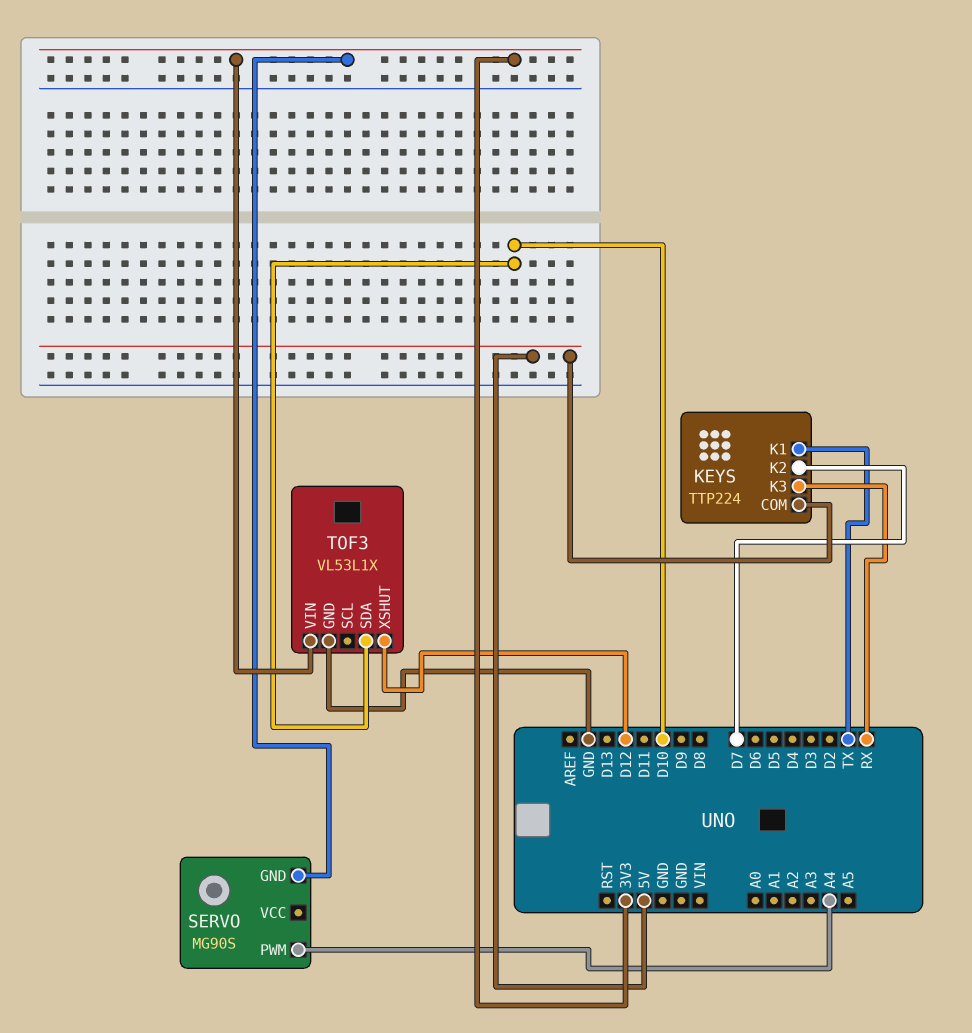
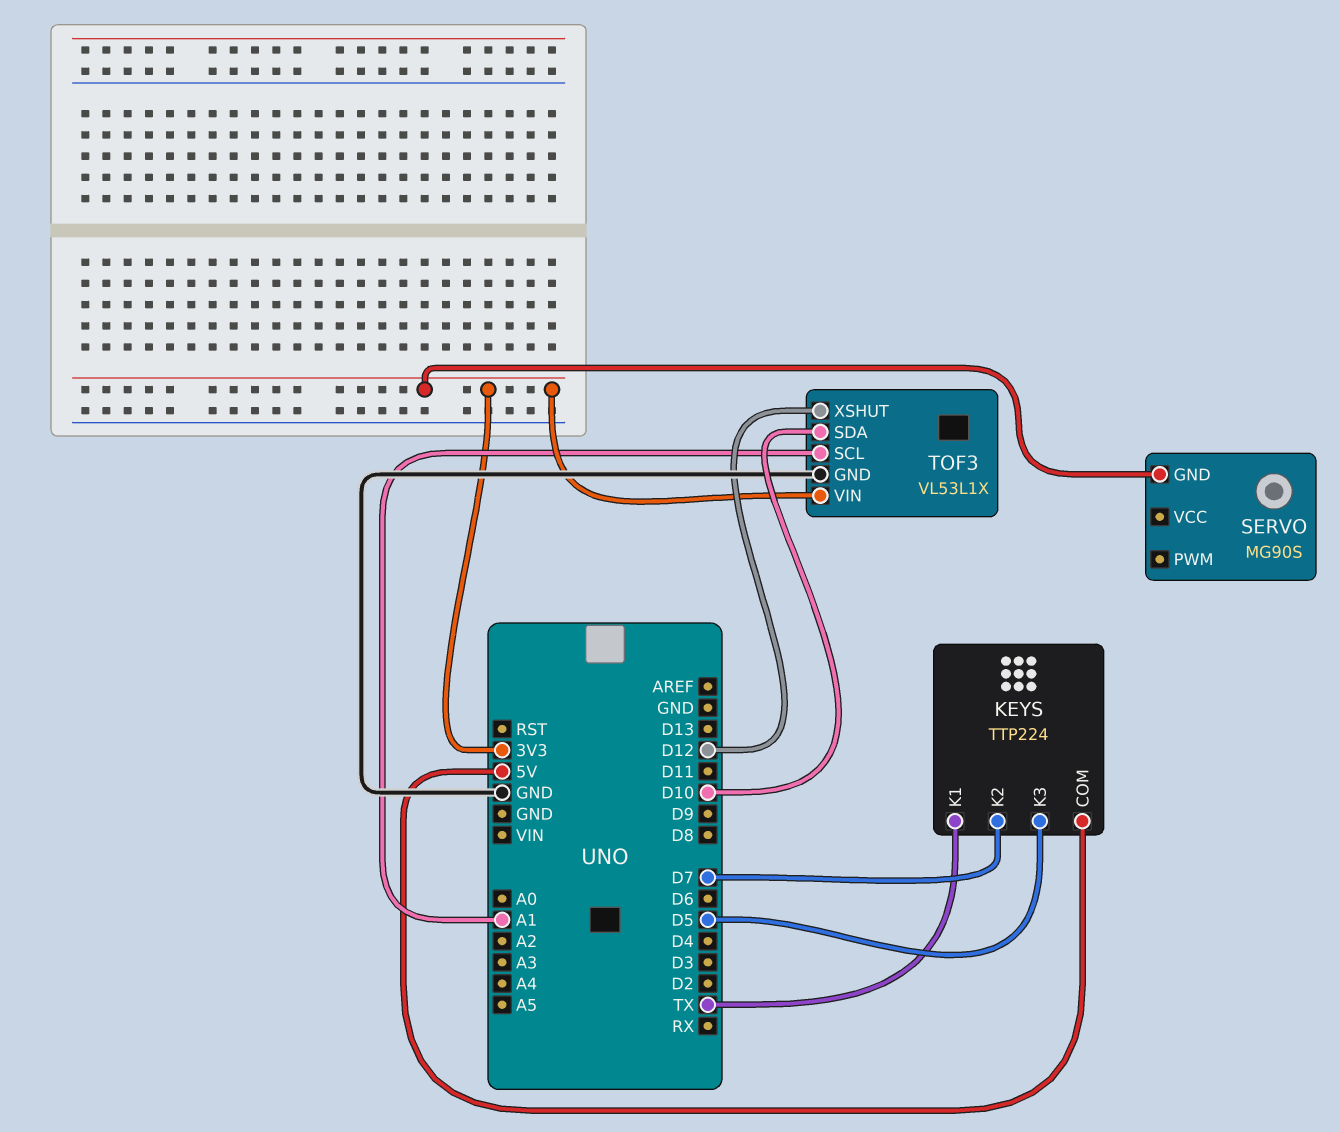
KEYS pin K3: RX -> D5
SERVO pin PWM: A4 -> none
TOF3 pin SCL: none -> A1

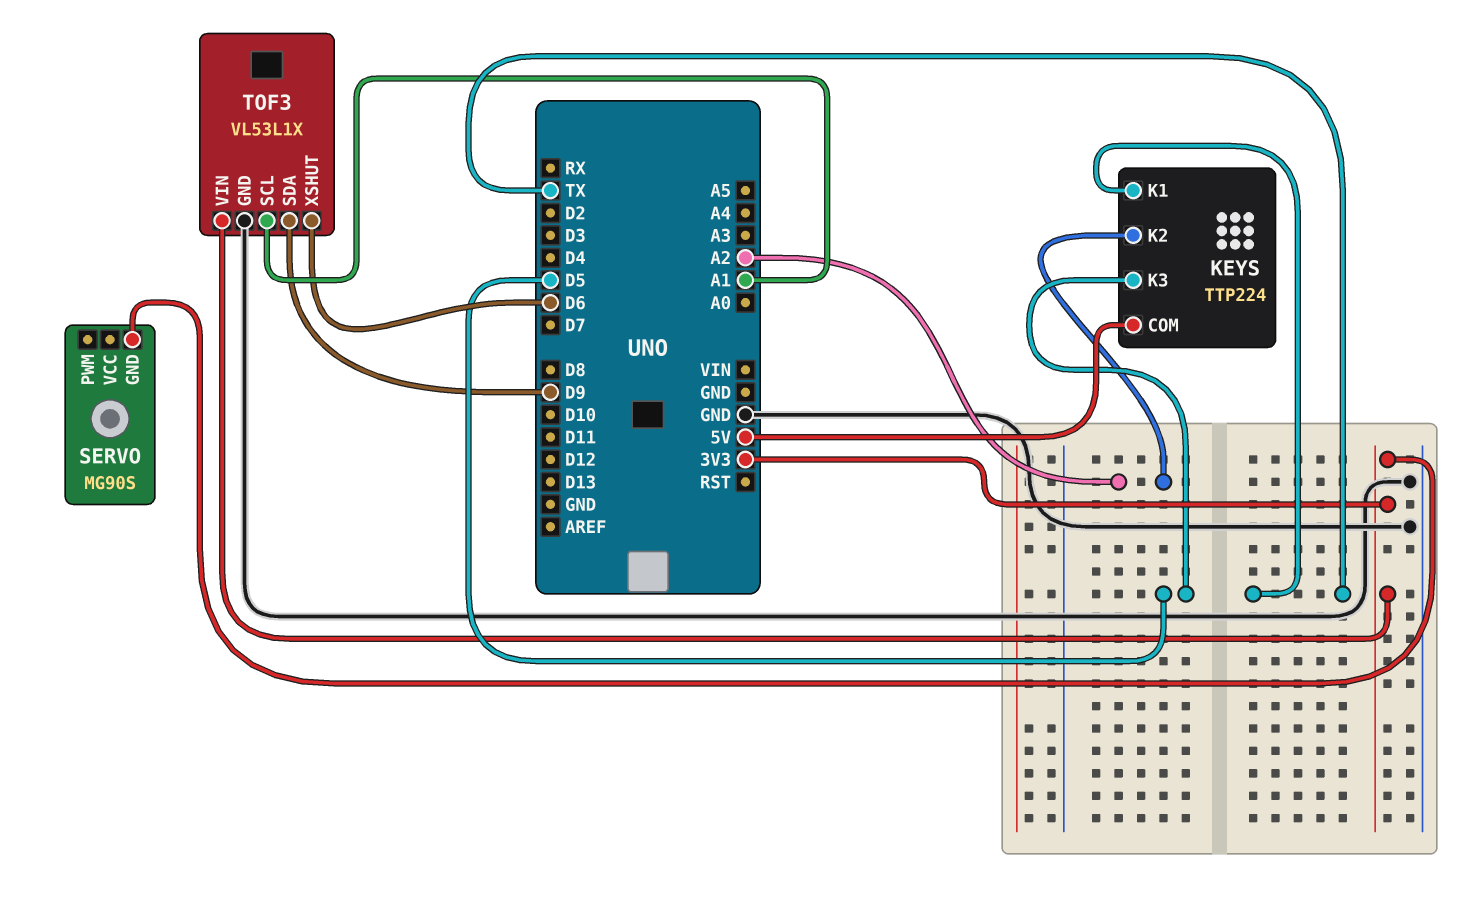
KEYS pin K2: D7 -> A2
TOF3 pin SDA: D10 -> D9
TOF3 pin XSHUT: D12 -> D6

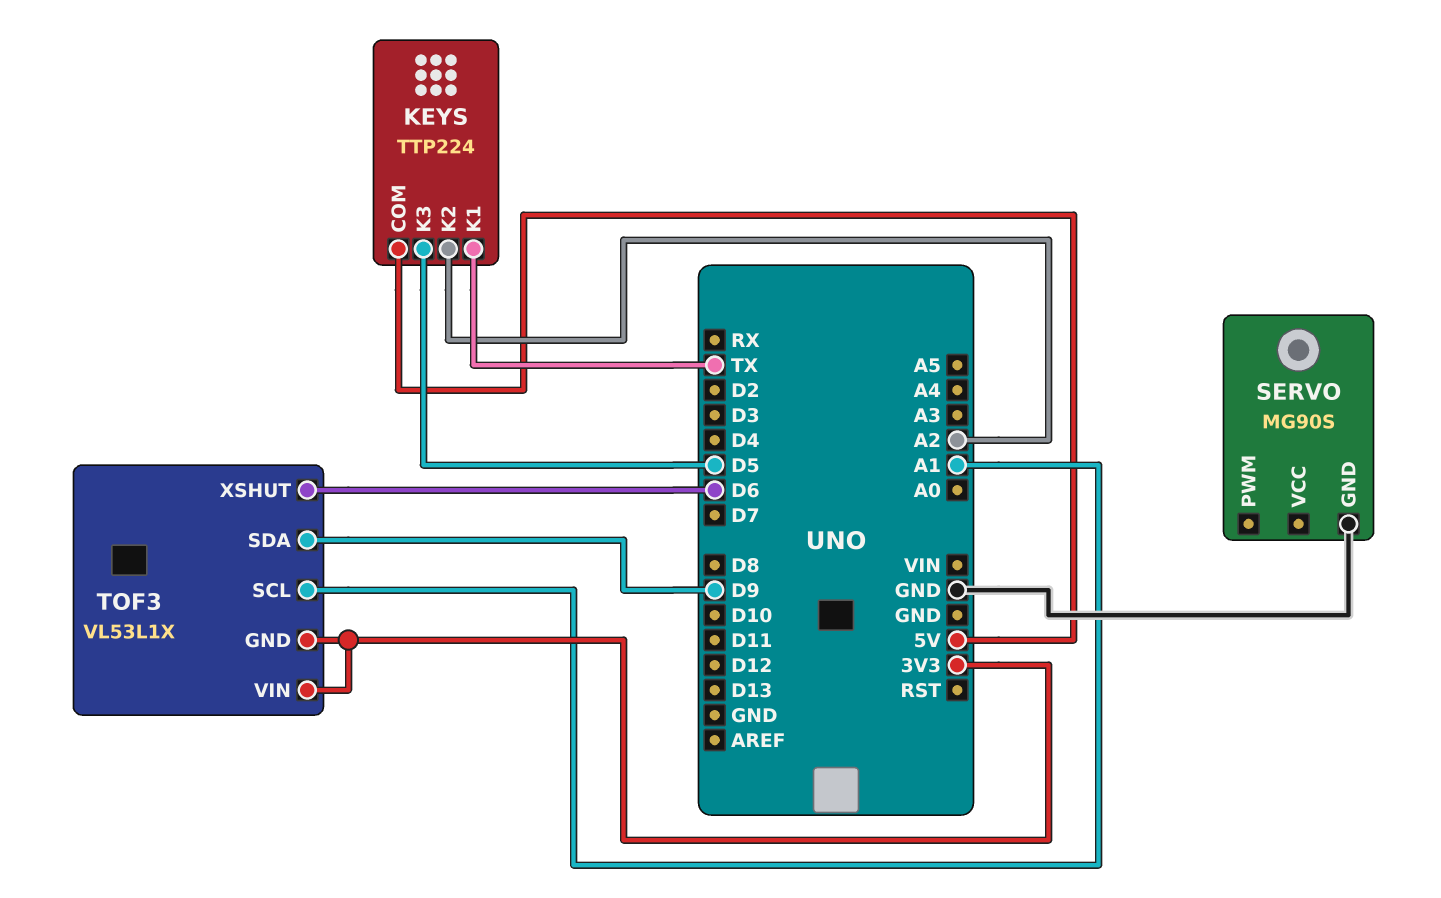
SERVO pin GND: 3V3 -> GND
TOF3 pin GND: GND -> 3V3

